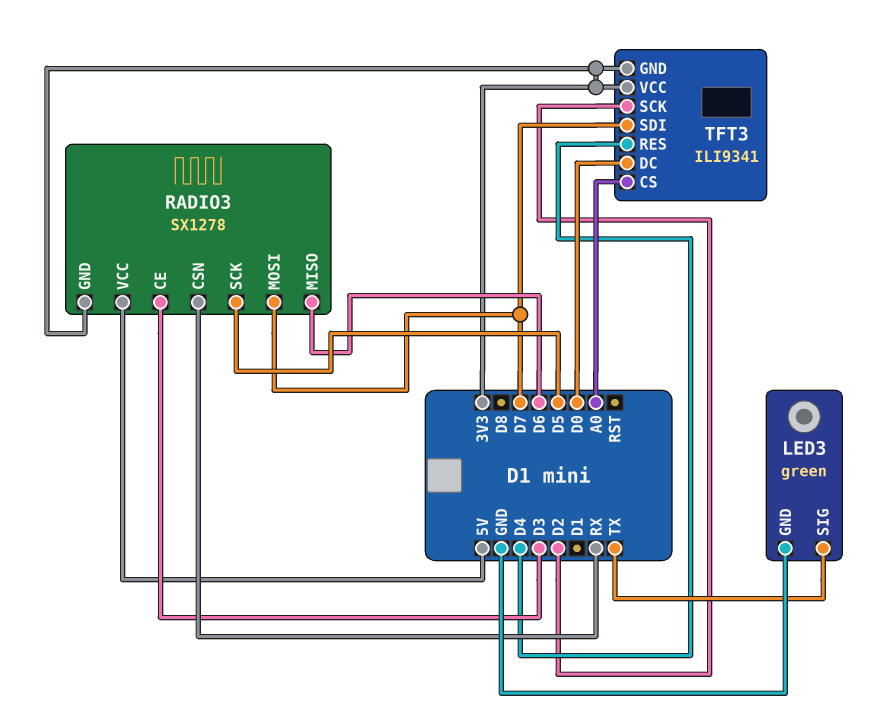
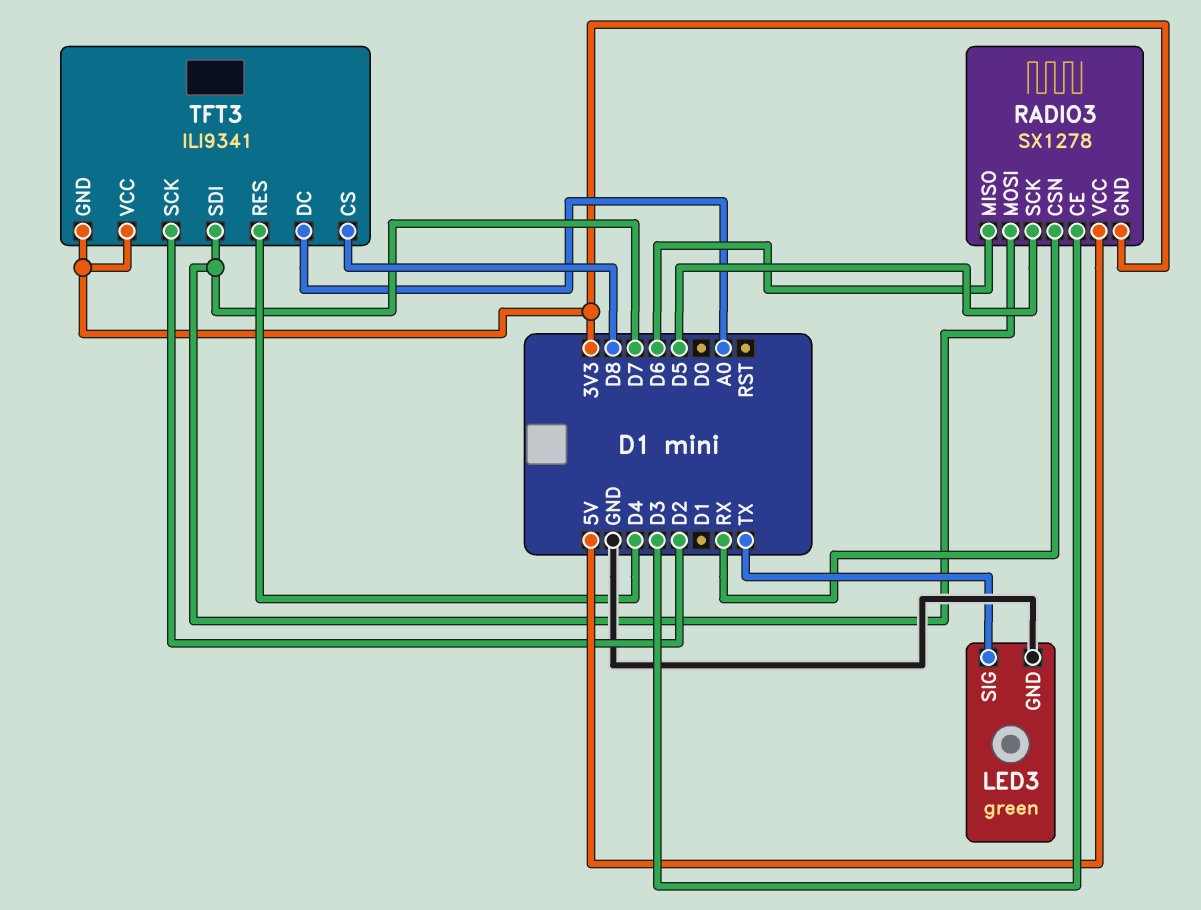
TFT3 pin CS: A0 -> D8
TFT3 pin DC: D0 -> A0

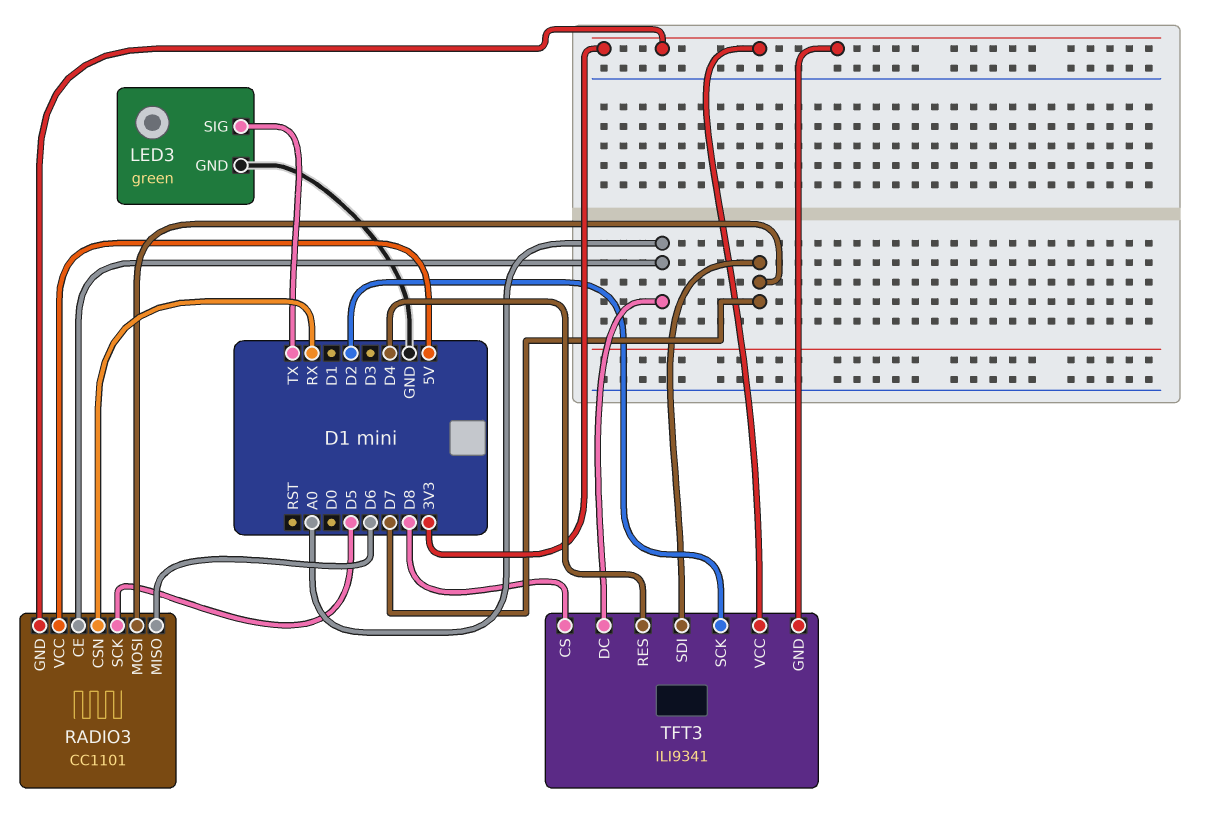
RADIO3: SX1278 -> CC1101
RADIO3 pin CE: D3 -> A0

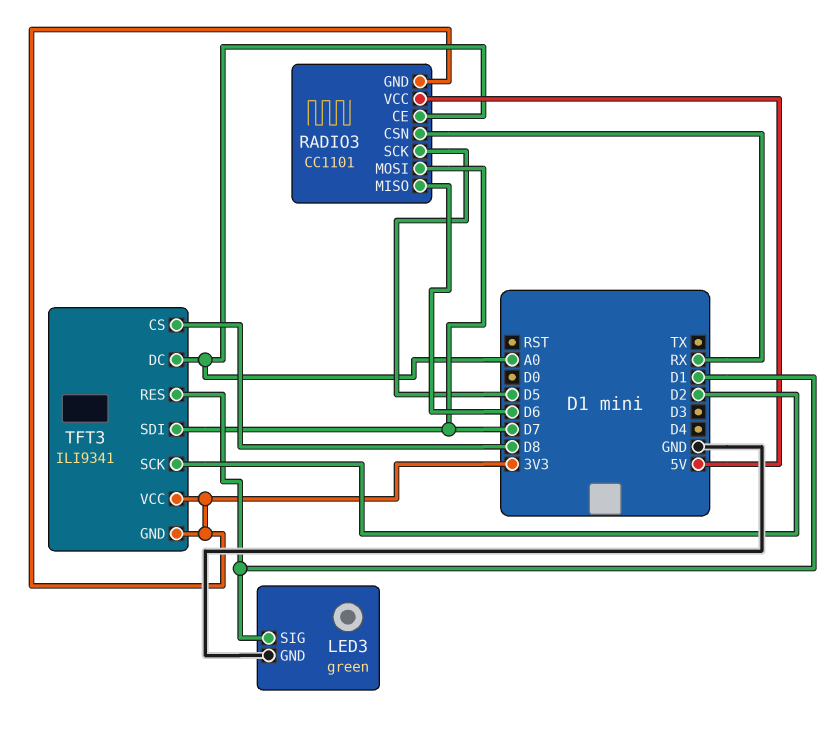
LED3 pin SIG: TX -> D1
TFT3 pin RES: D4 -> D1

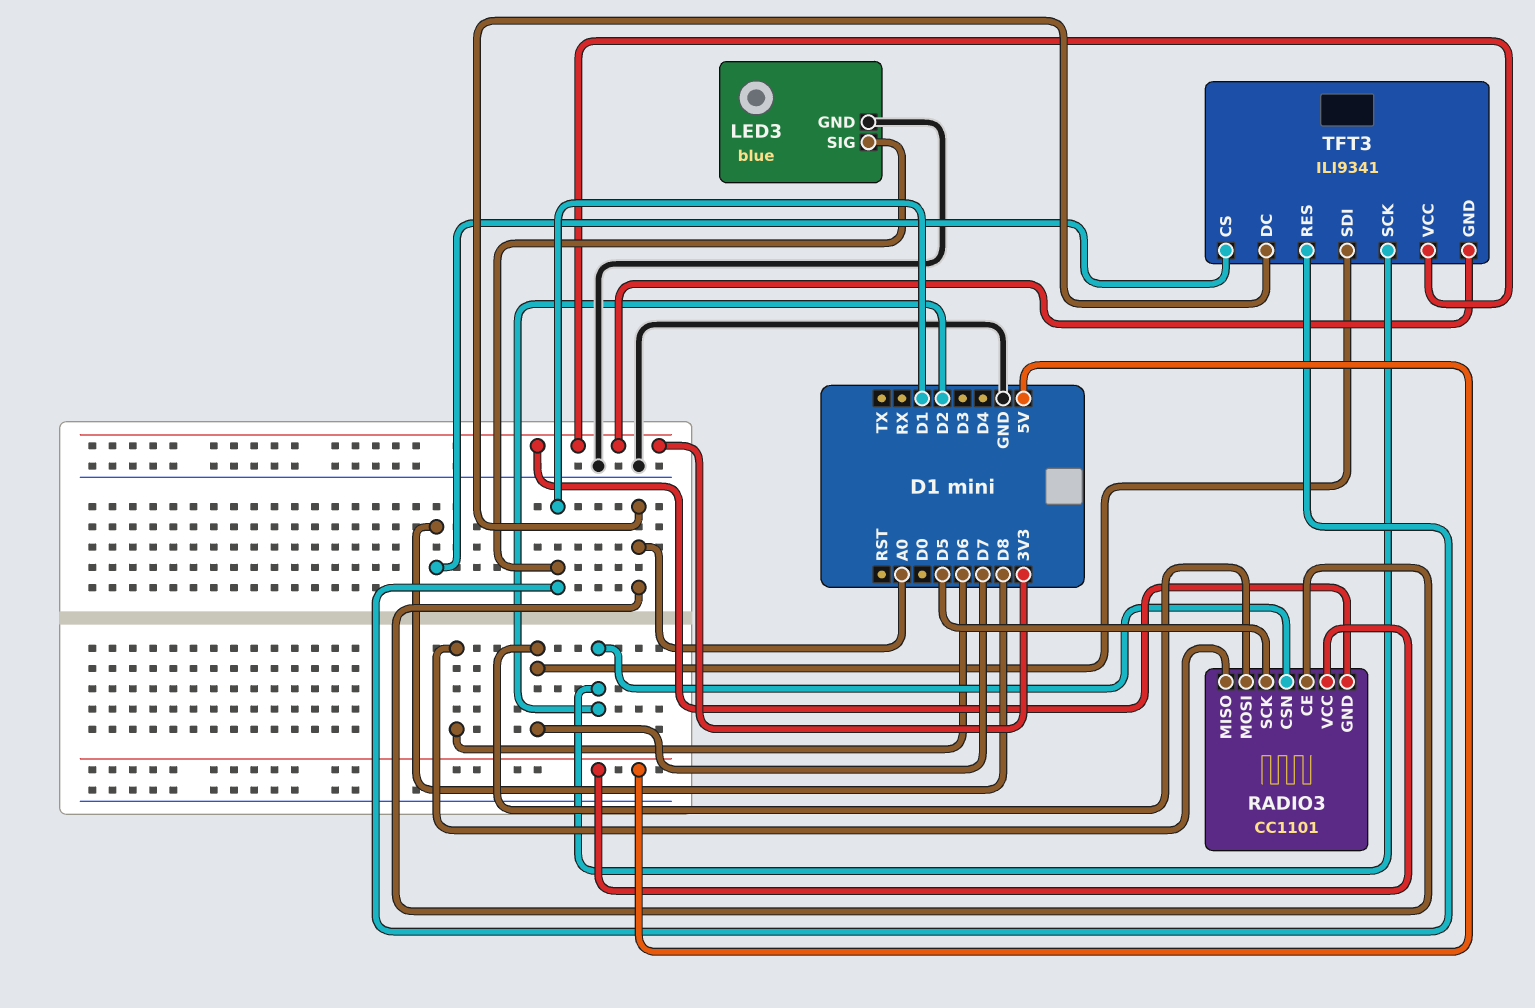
LED3: green -> blue
RADIO3 pin CSN: RX -> D2

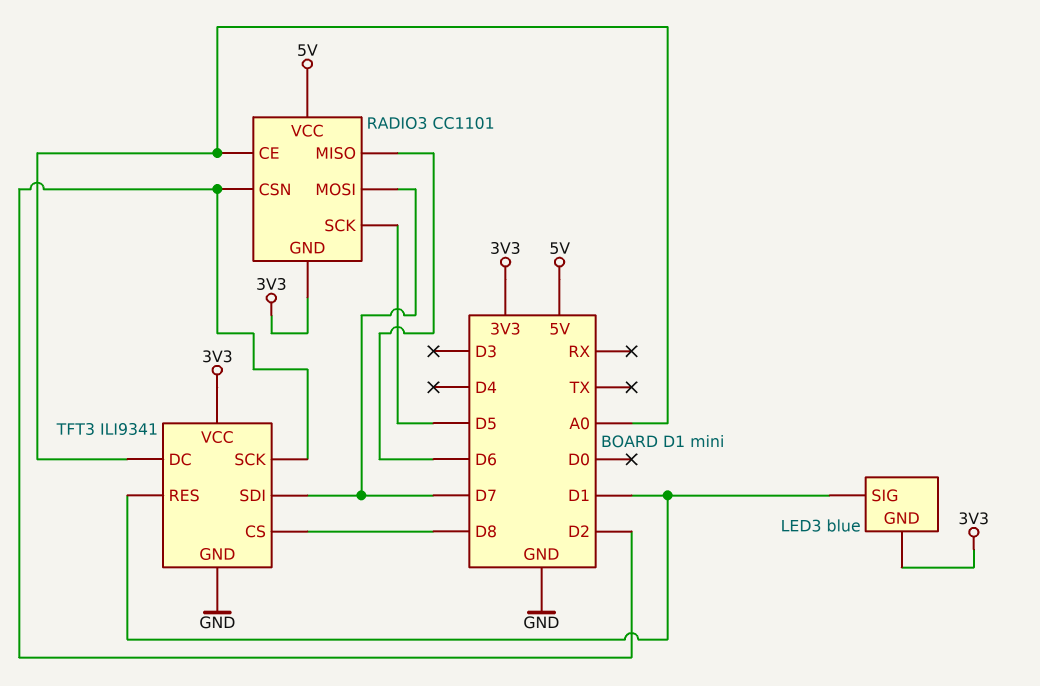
LED3 pin GND: GND -> 3V3
TFT3 pin GND: 3V3 -> GND

